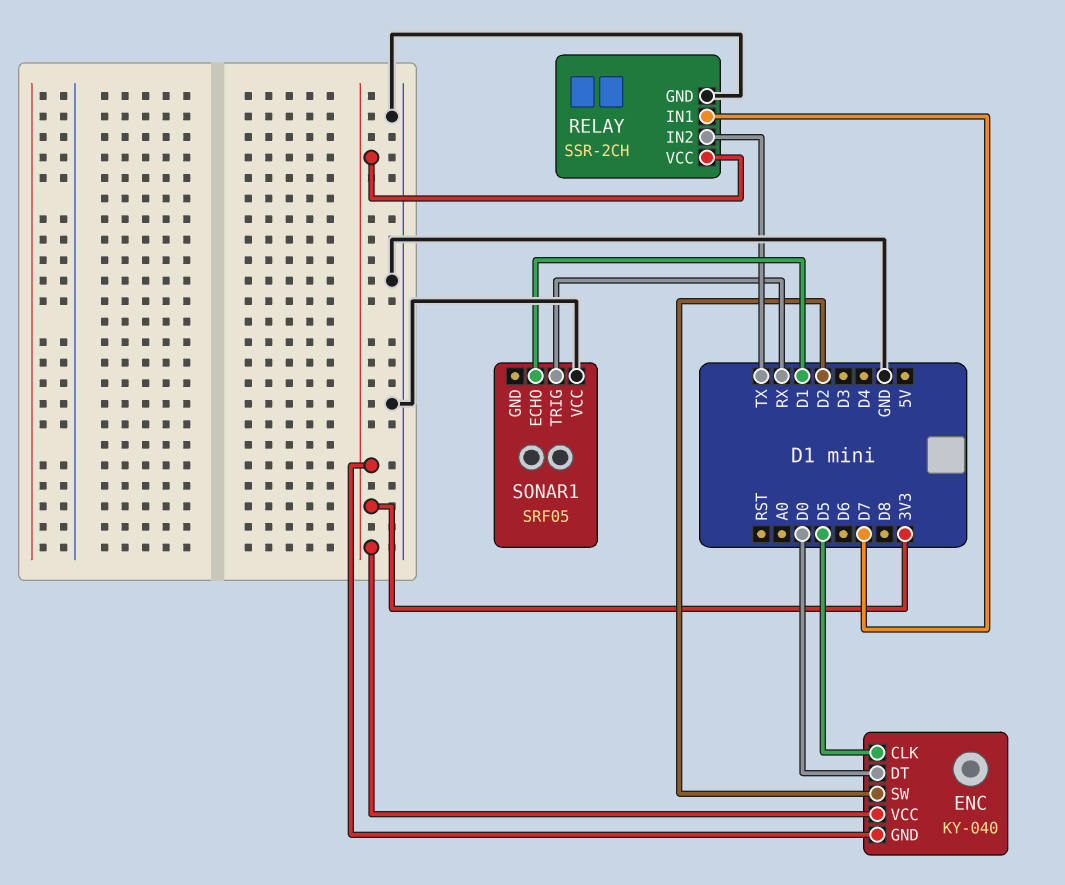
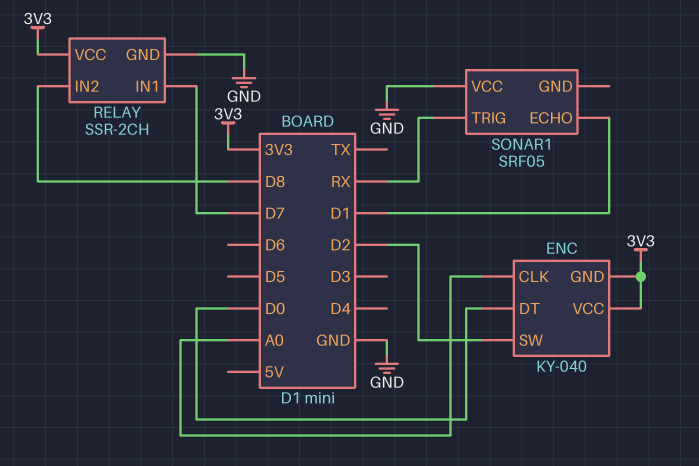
ENC pin CLK: D5 -> A0
RELAY pin IN2: TX -> D8

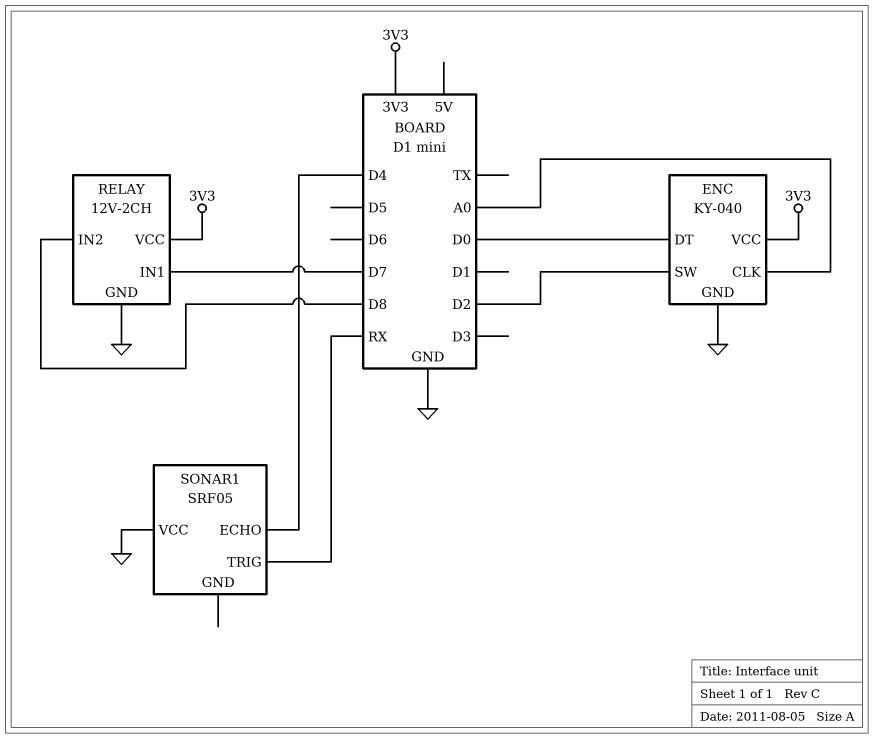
ENC pin GND: 3V3 -> GND
RELAY: SSR-2CH -> 12V-2CH
SONAR1 pin ECHO: D1 -> D4

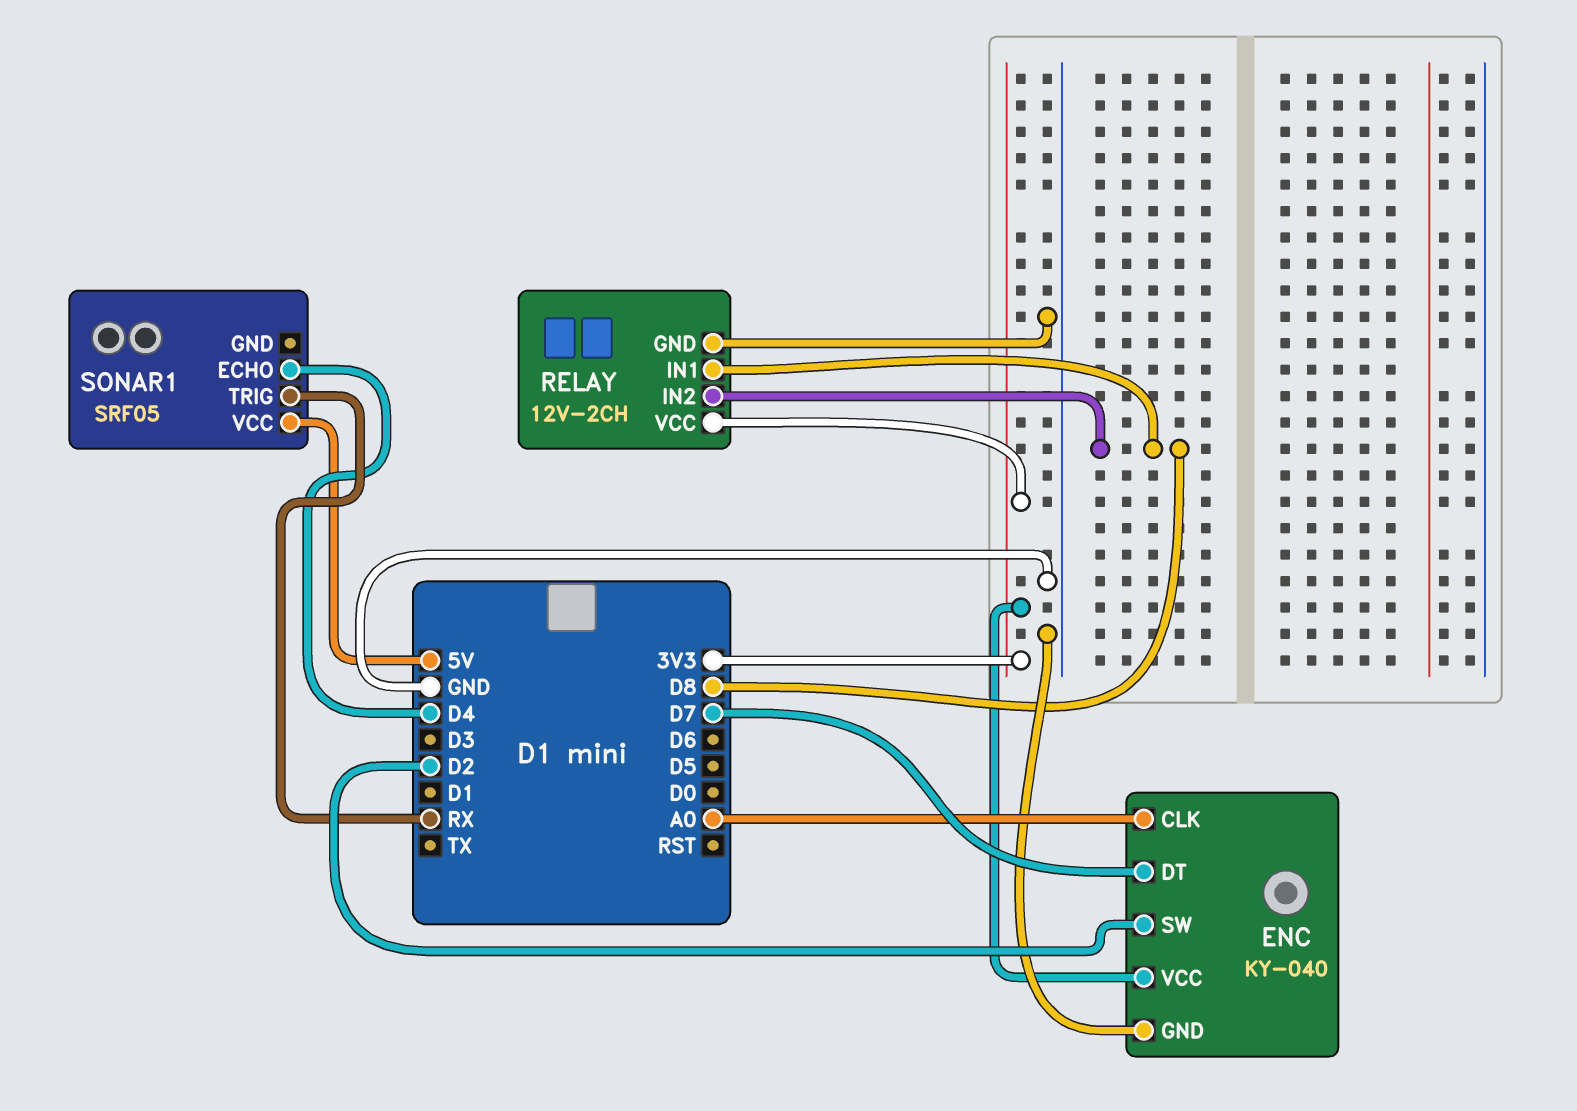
ENC pin DT: D0 -> D7
RELAY pin IN1: D7 -> D8
SONAR1 pin VCC: GND -> 5V

